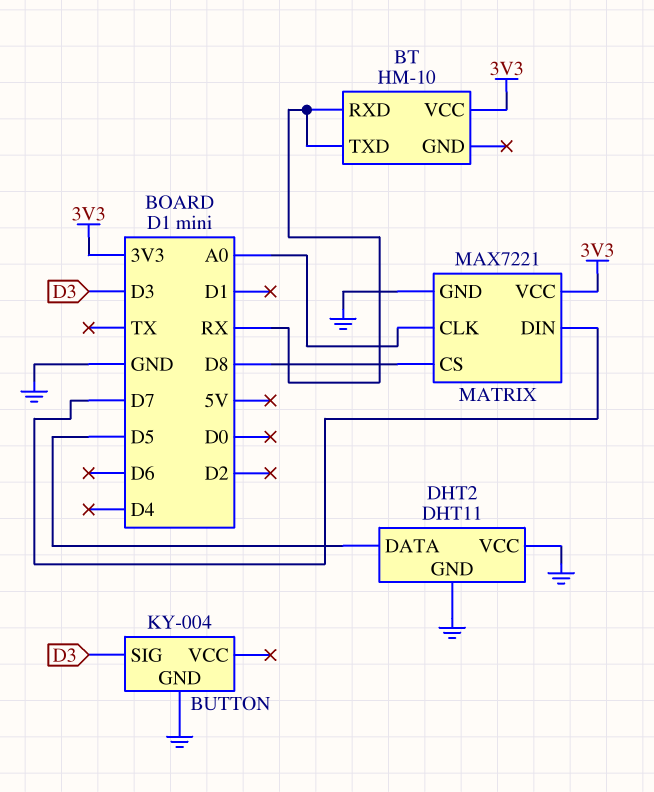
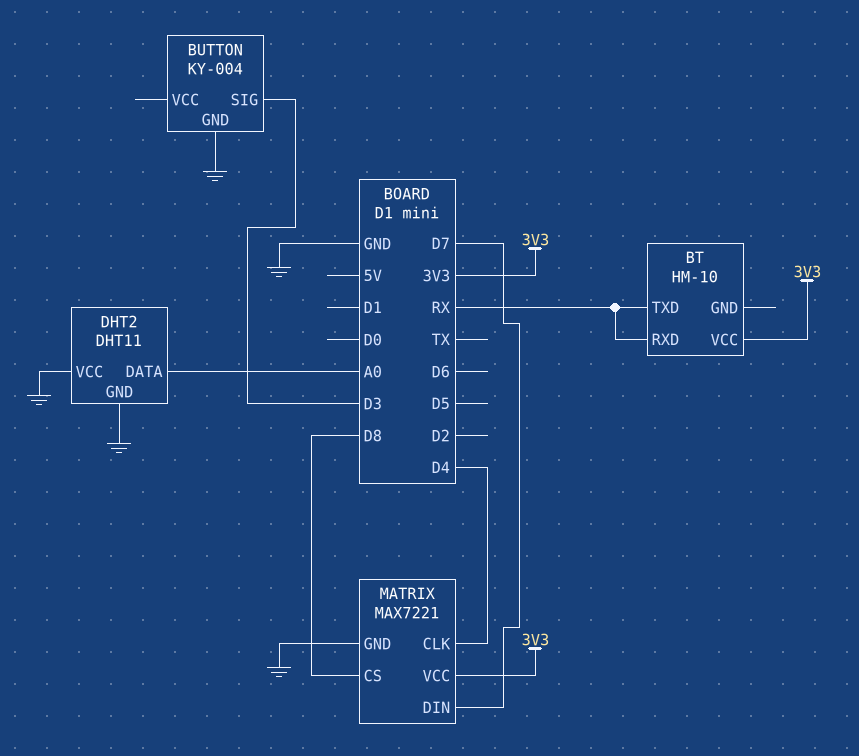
DHT2 pin DATA: D5 -> A0
MATRIX pin CLK: A0 -> D4

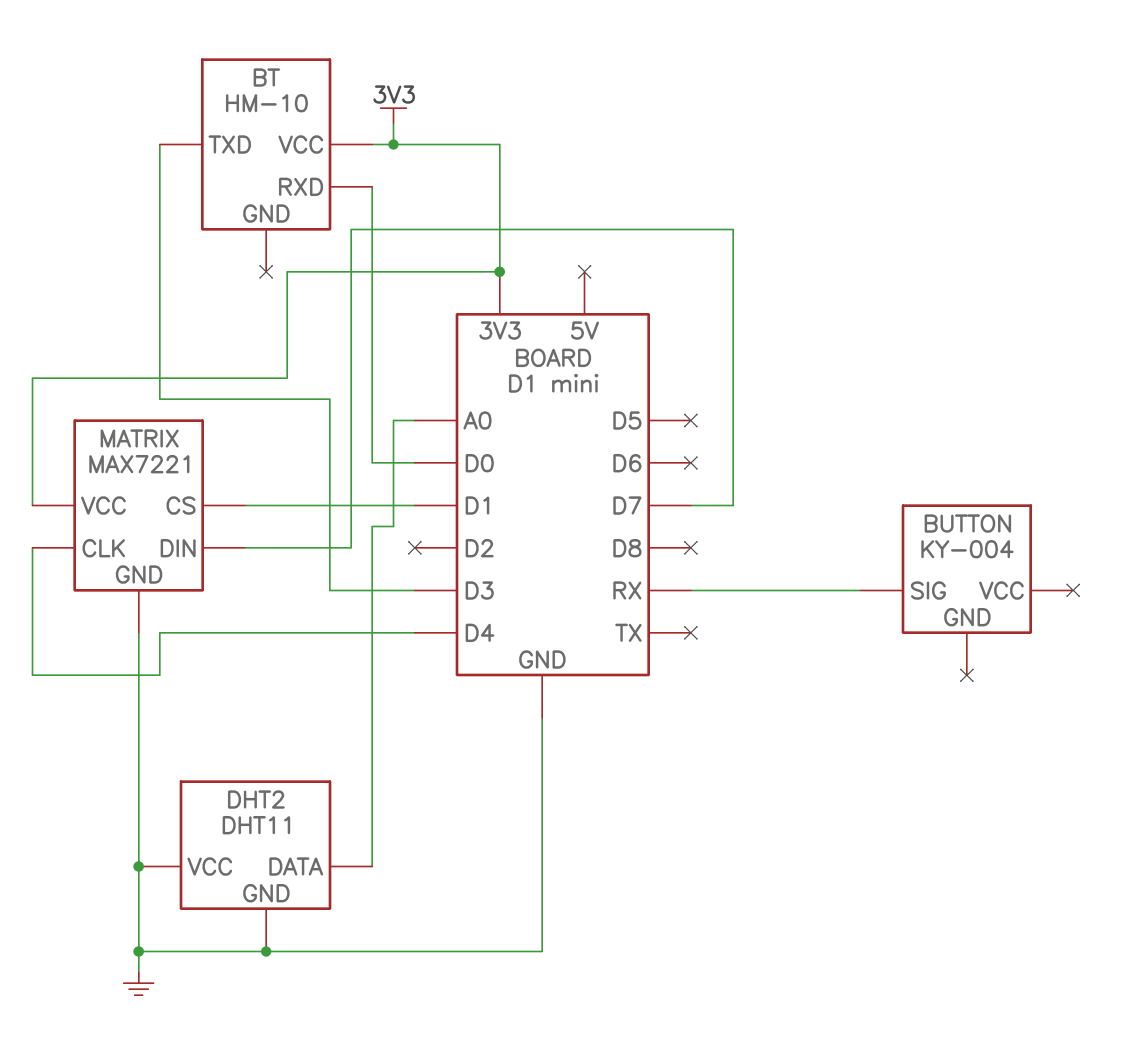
BT pin RXD: RX -> D0
BT pin TXD: RX -> D3
BUTTON pin GND: GND -> none
BUTTON pin SIG: D3 -> RX
MATRIX pin CS: D8 -> D1

